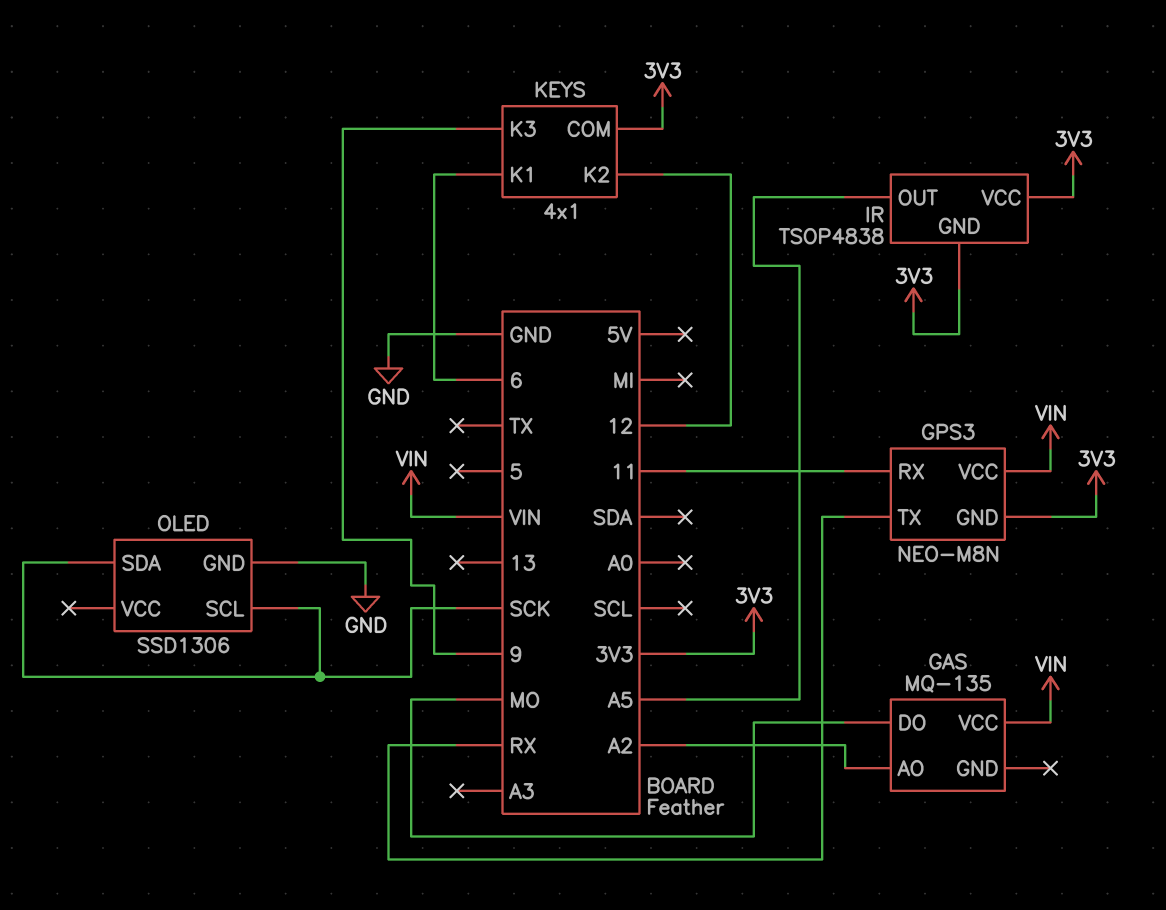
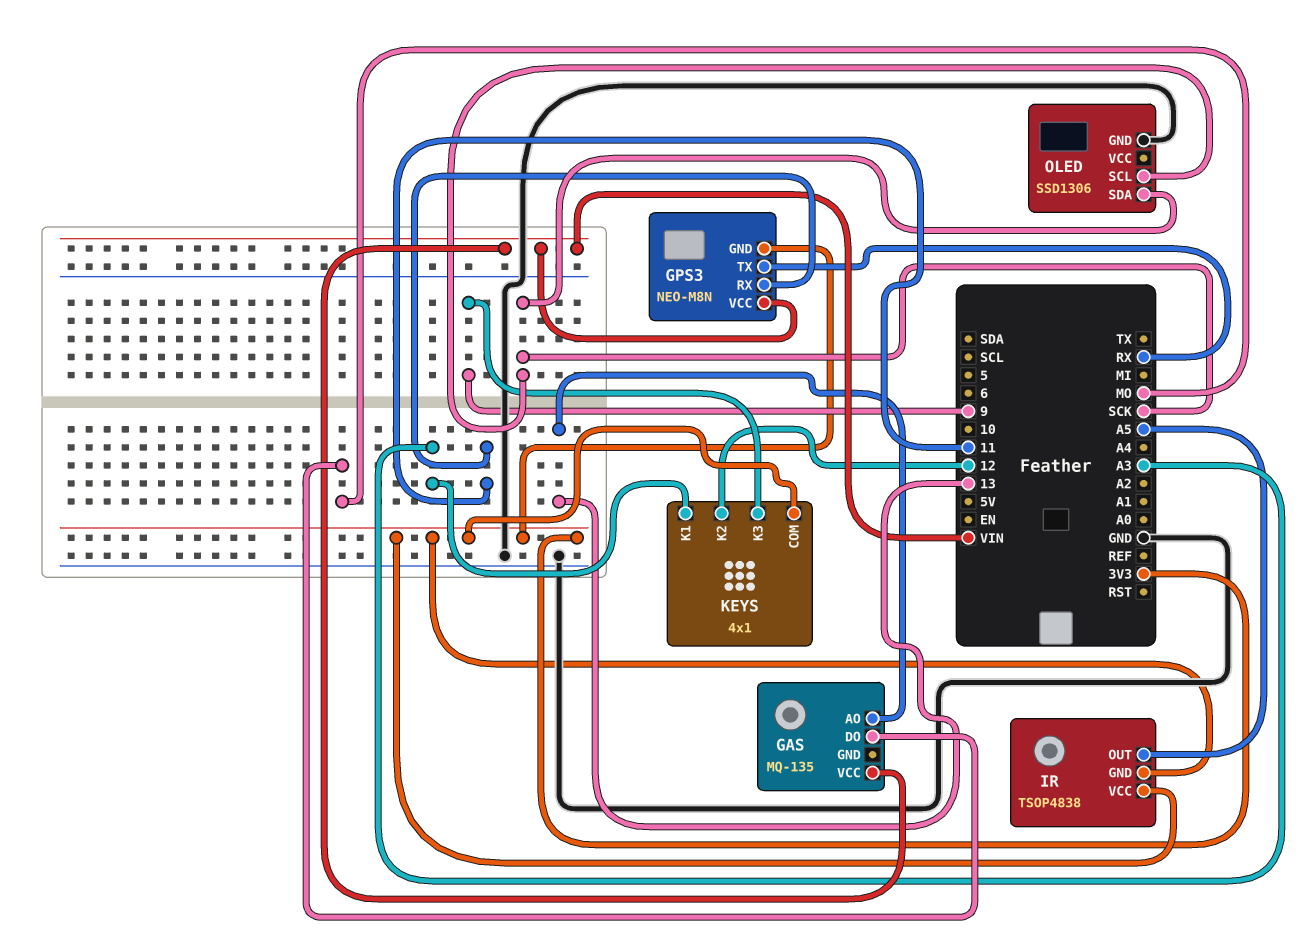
GAS pin AO: A2 -> 13
KEYS pin K1: 6 -> A3

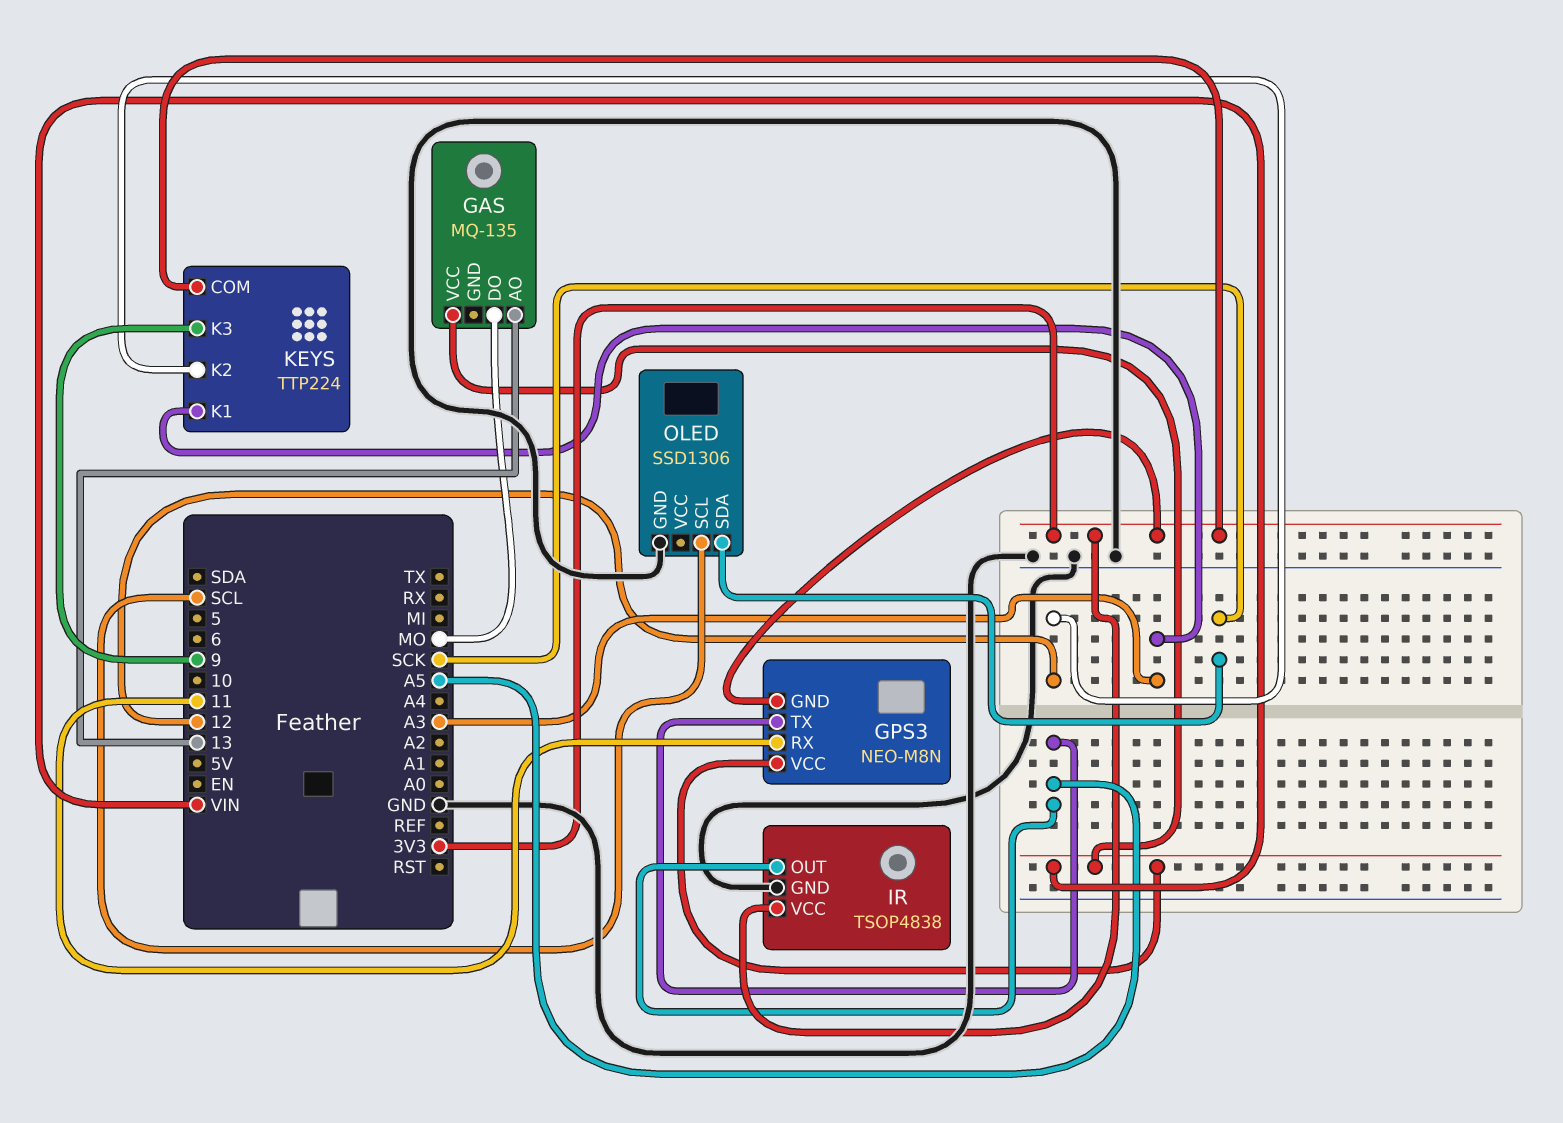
GPS3 pin TX: RX -> A5
IR pin GND: 3V3 -> GND
KEYS: 4x1 -> TTP224
OLED pin SCL: SCK -> SCL

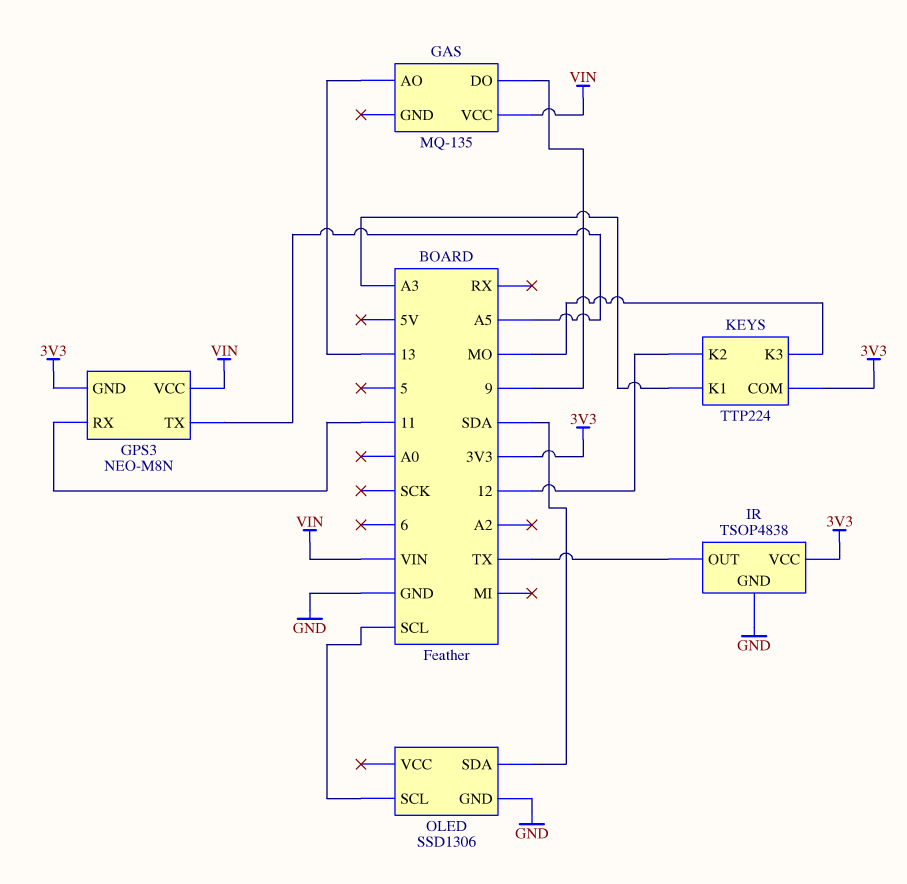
GAS pin DO: MO -> 9
IR pin OUT: A5 -> TX
KEYS pin K3: 9 -> MO
OLED pin SDA: SCK -> SDA

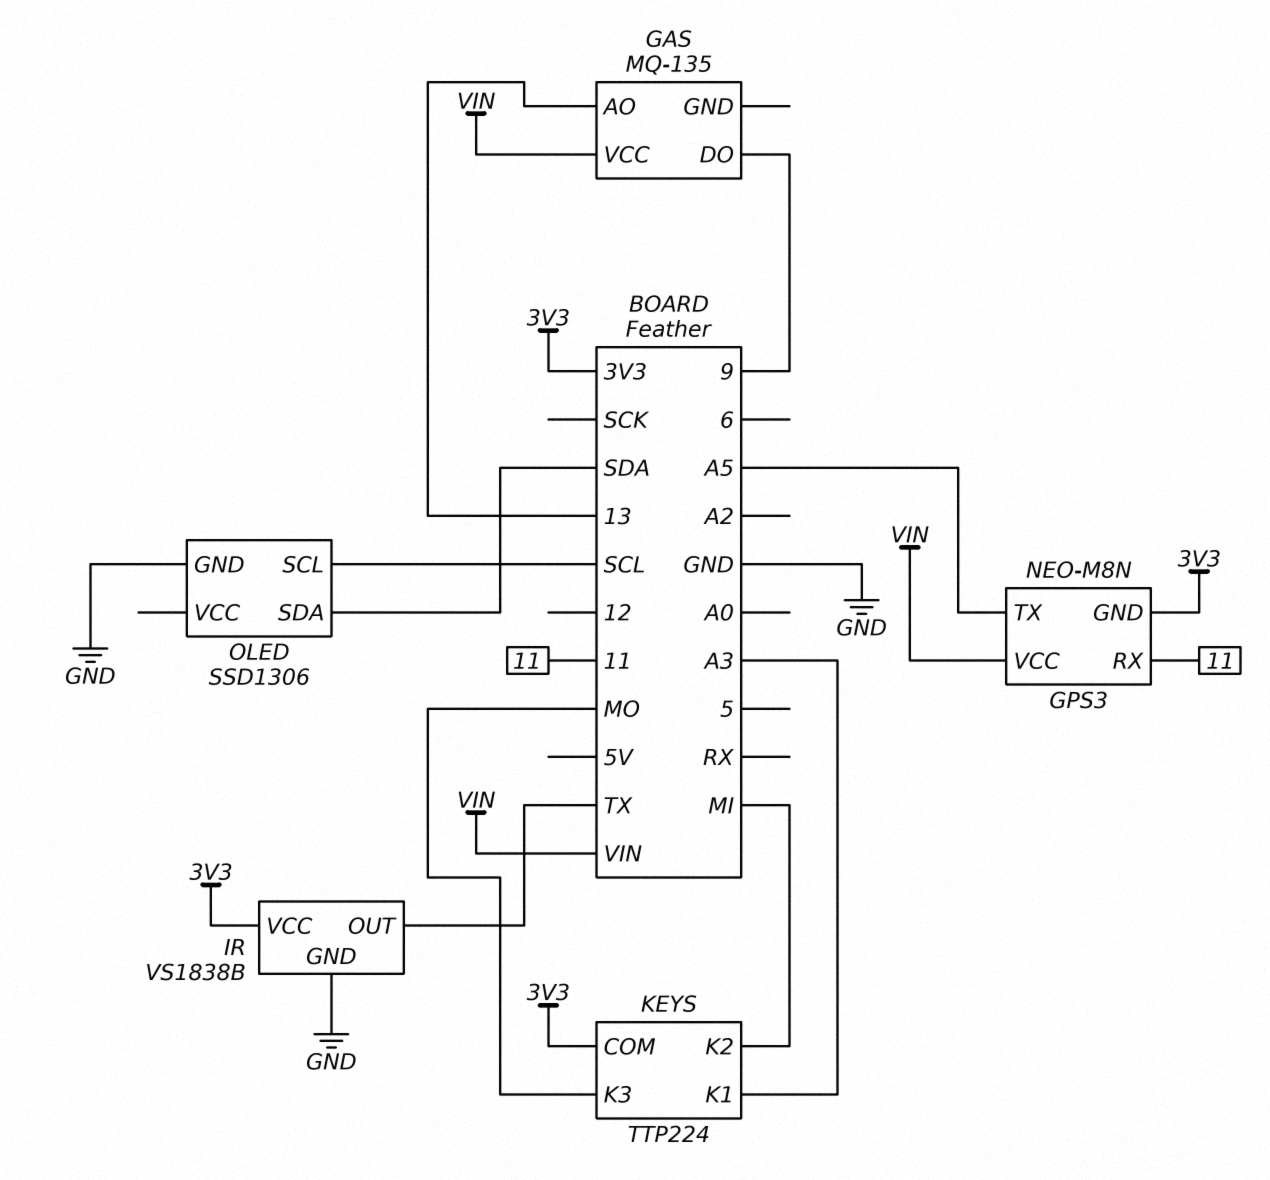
IR: TSOP4838 -> VS1838B
KEYS pin K2: 12 -> MI

